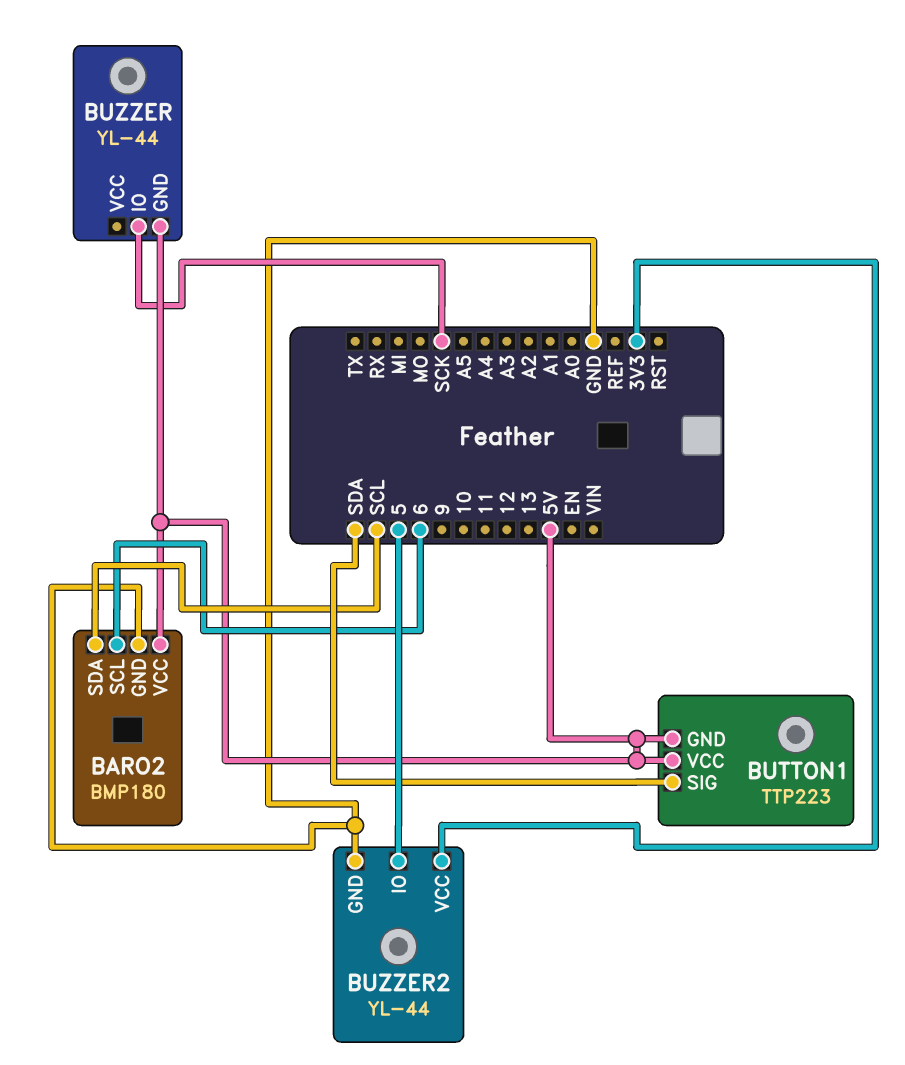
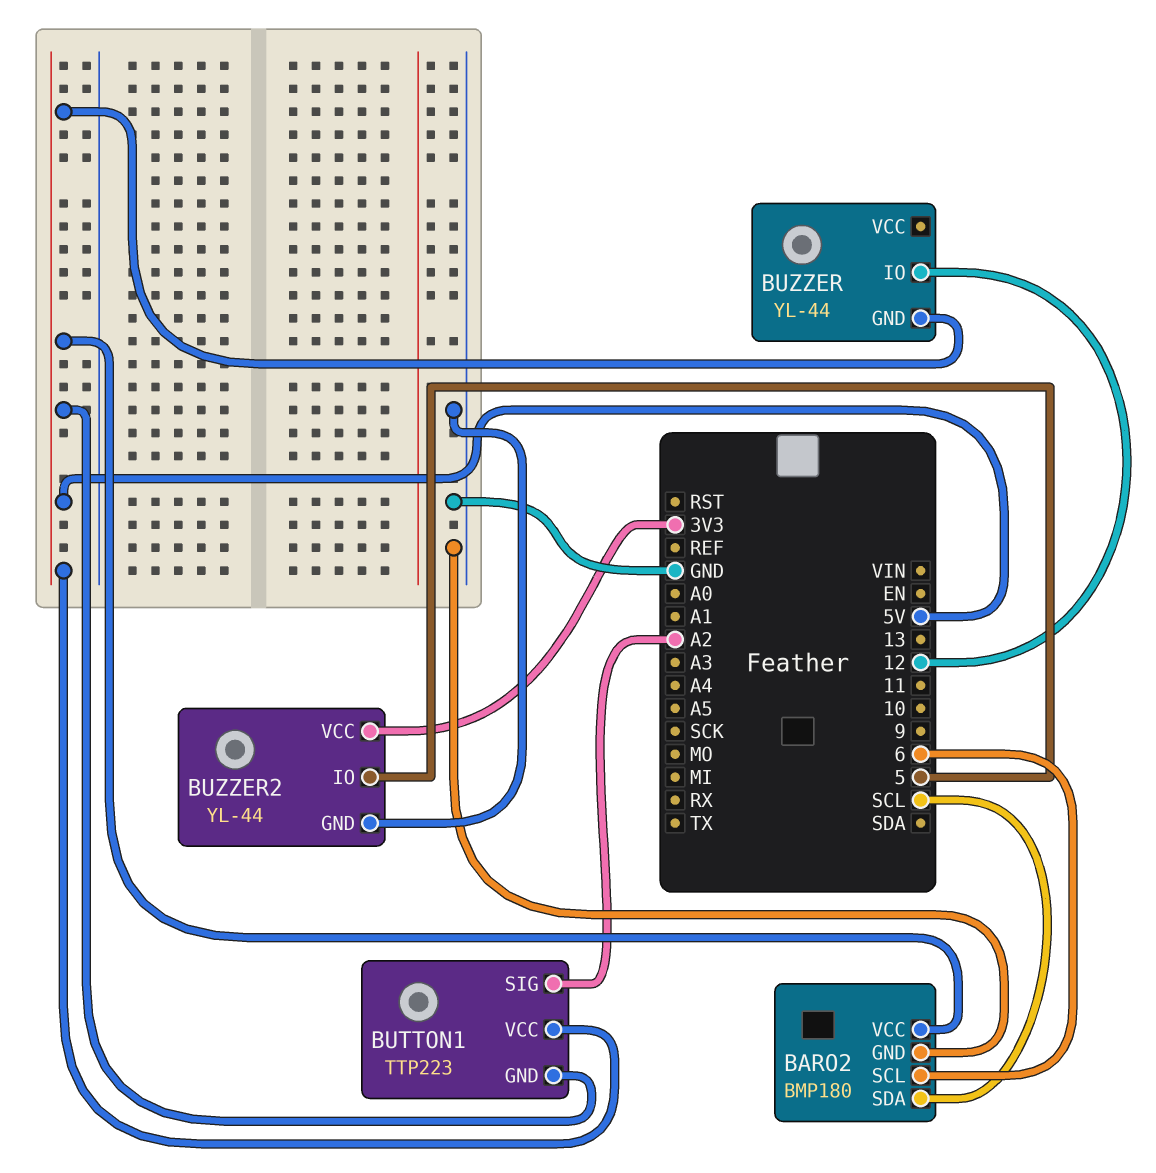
BUTTON1 pin SIG: SDA -> A2
BUZZER pin IO: SCK -> 12

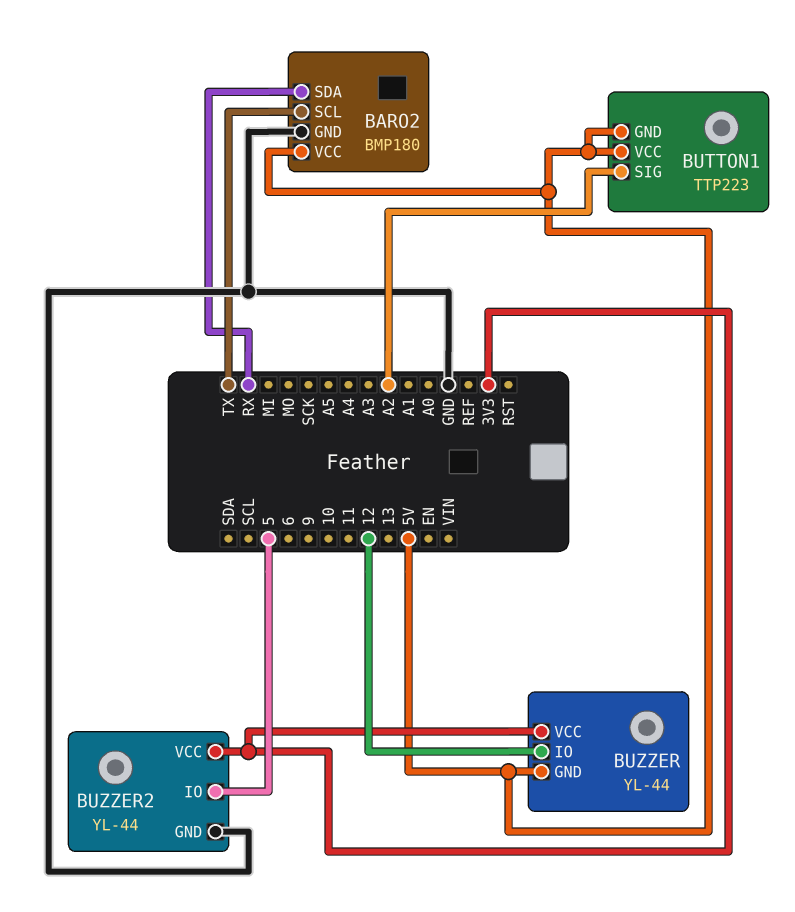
BARO2 pin SCL: 6 -> TX
BARO2 pin SDA: SCL -> RX
BUZZER pin VCC: none -> 3V3

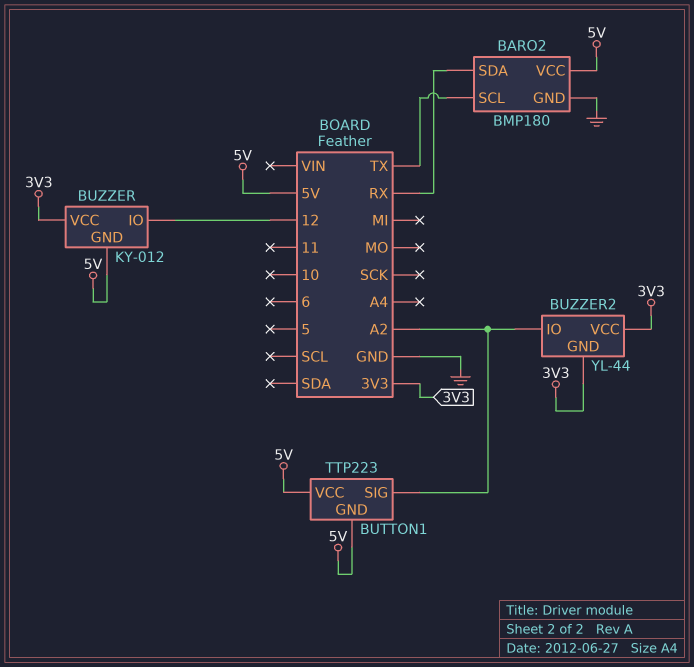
BUZZER: YL-44 -> KY-012
BUZZER2 pin GND: GND -> 3V3
BUZZER2 pin IO: 5 -> A2

